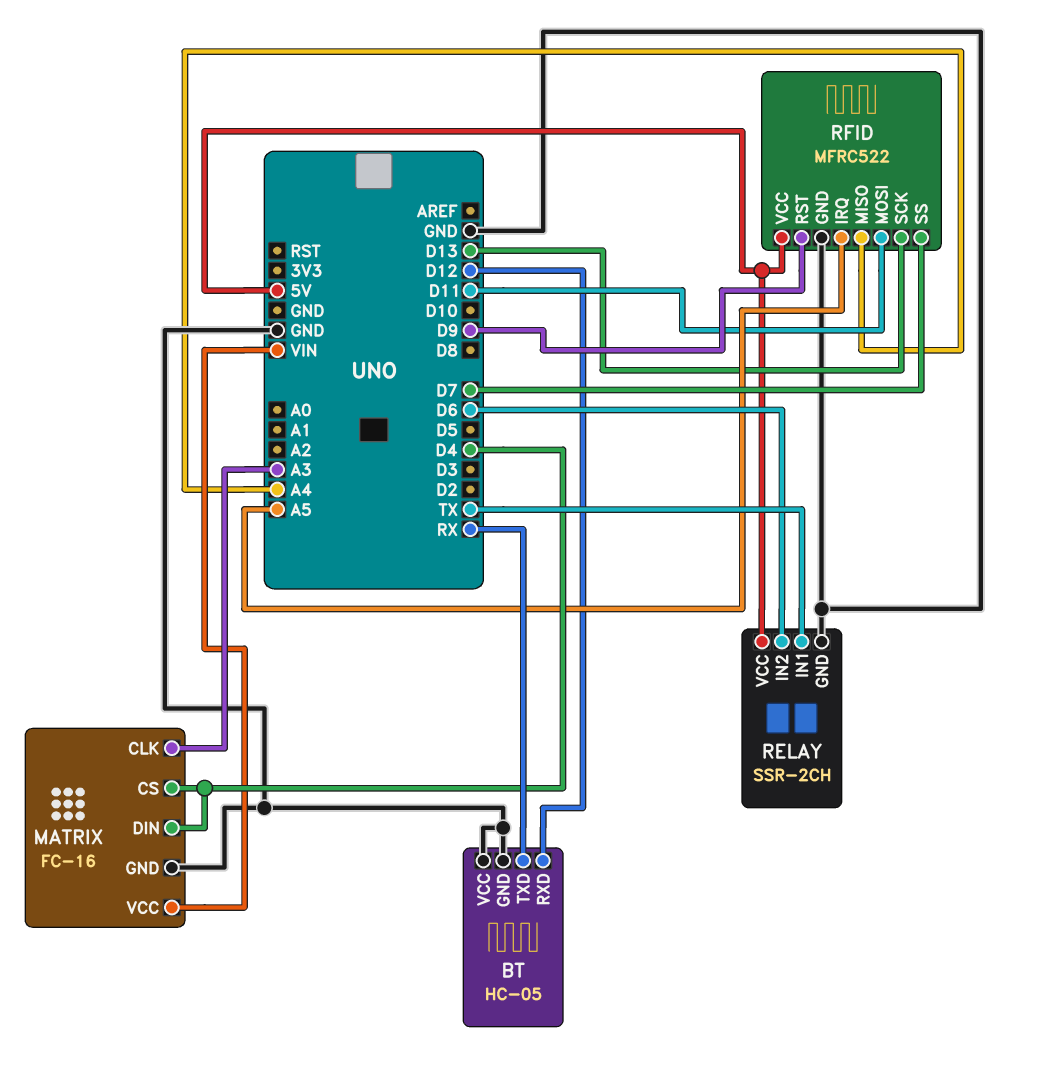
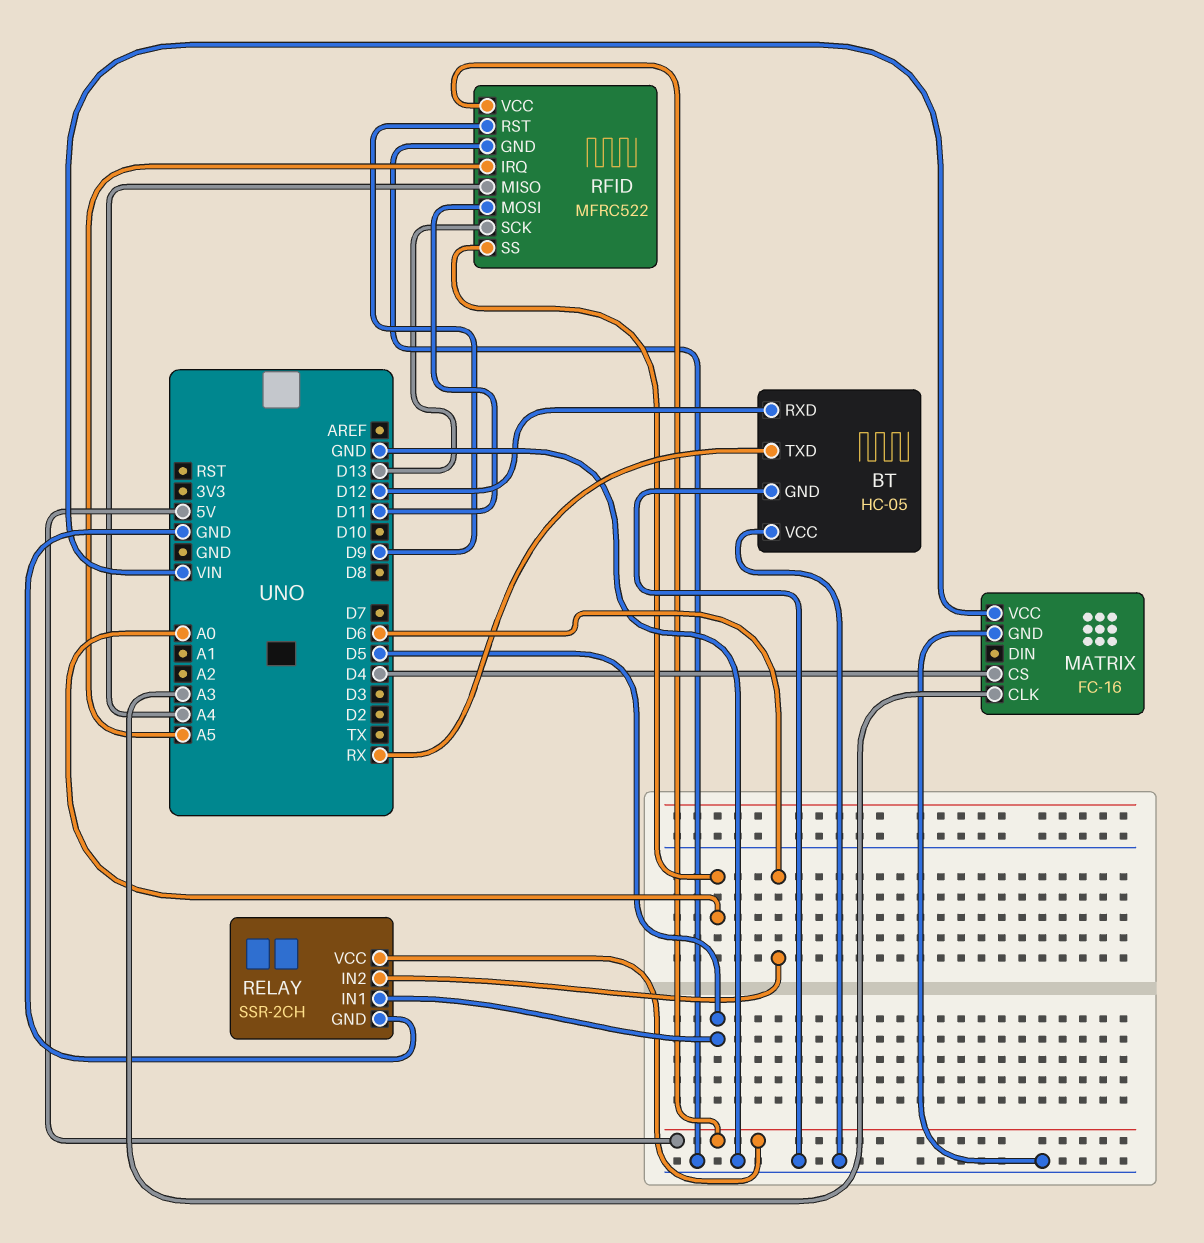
MATRIX pin DIN: D4 -> none
RELAY pin IN1: TX -> D5
RFID pin SS: D7 -> A0

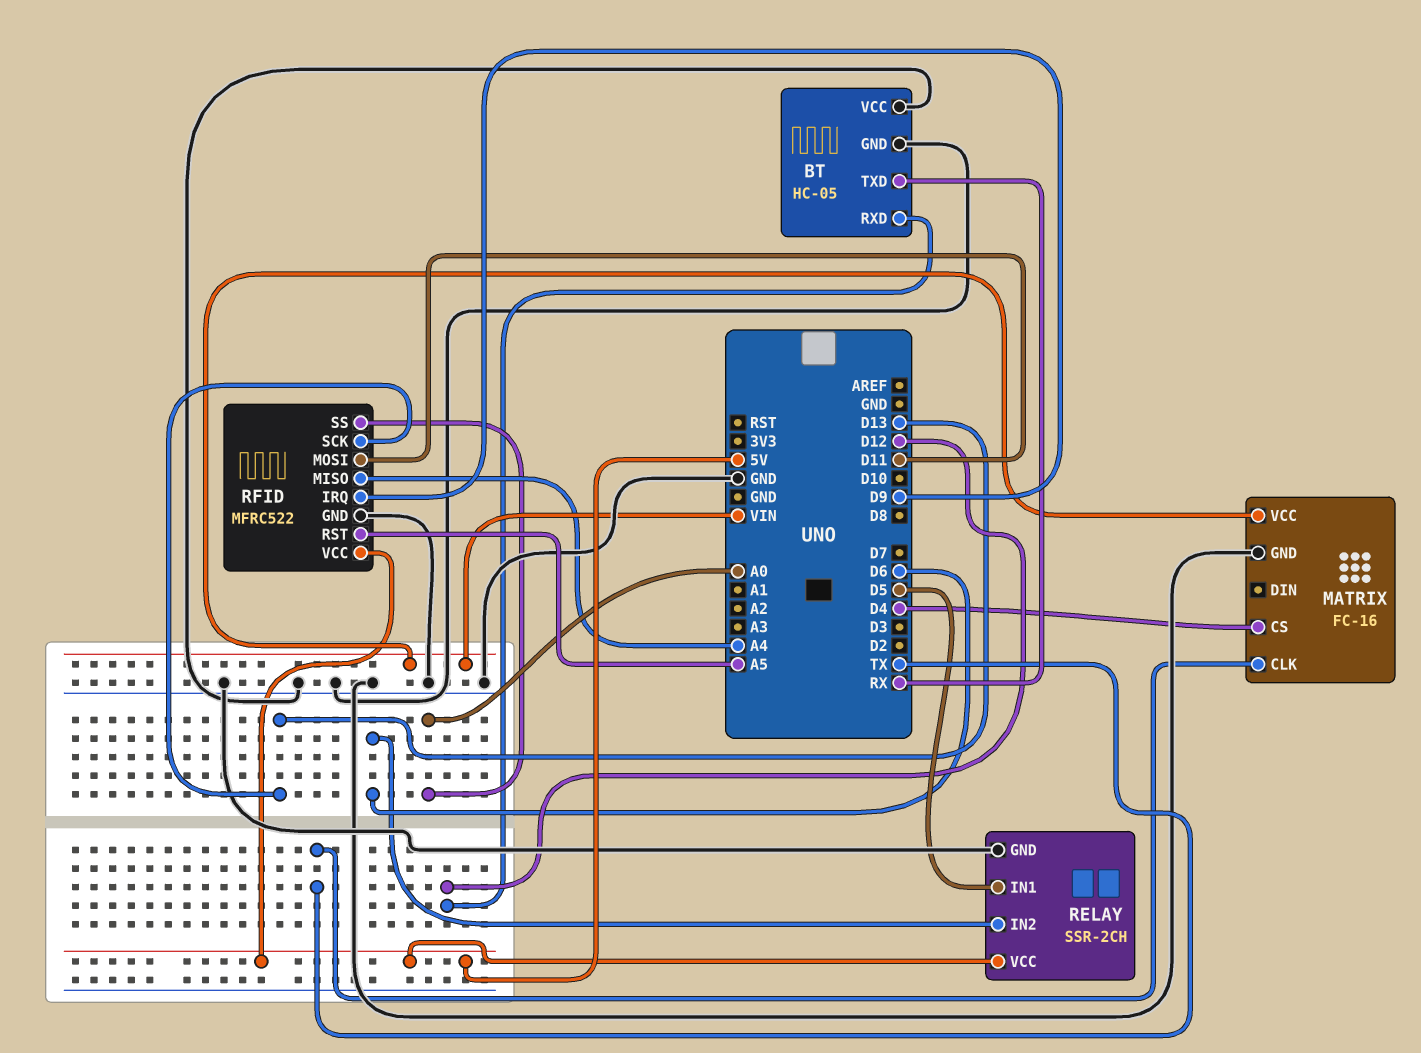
MATRIX pin CLK: A3 -> TX
RFID pin IRQ: A5 -> D9
RFID pin RST: D9 -> A5

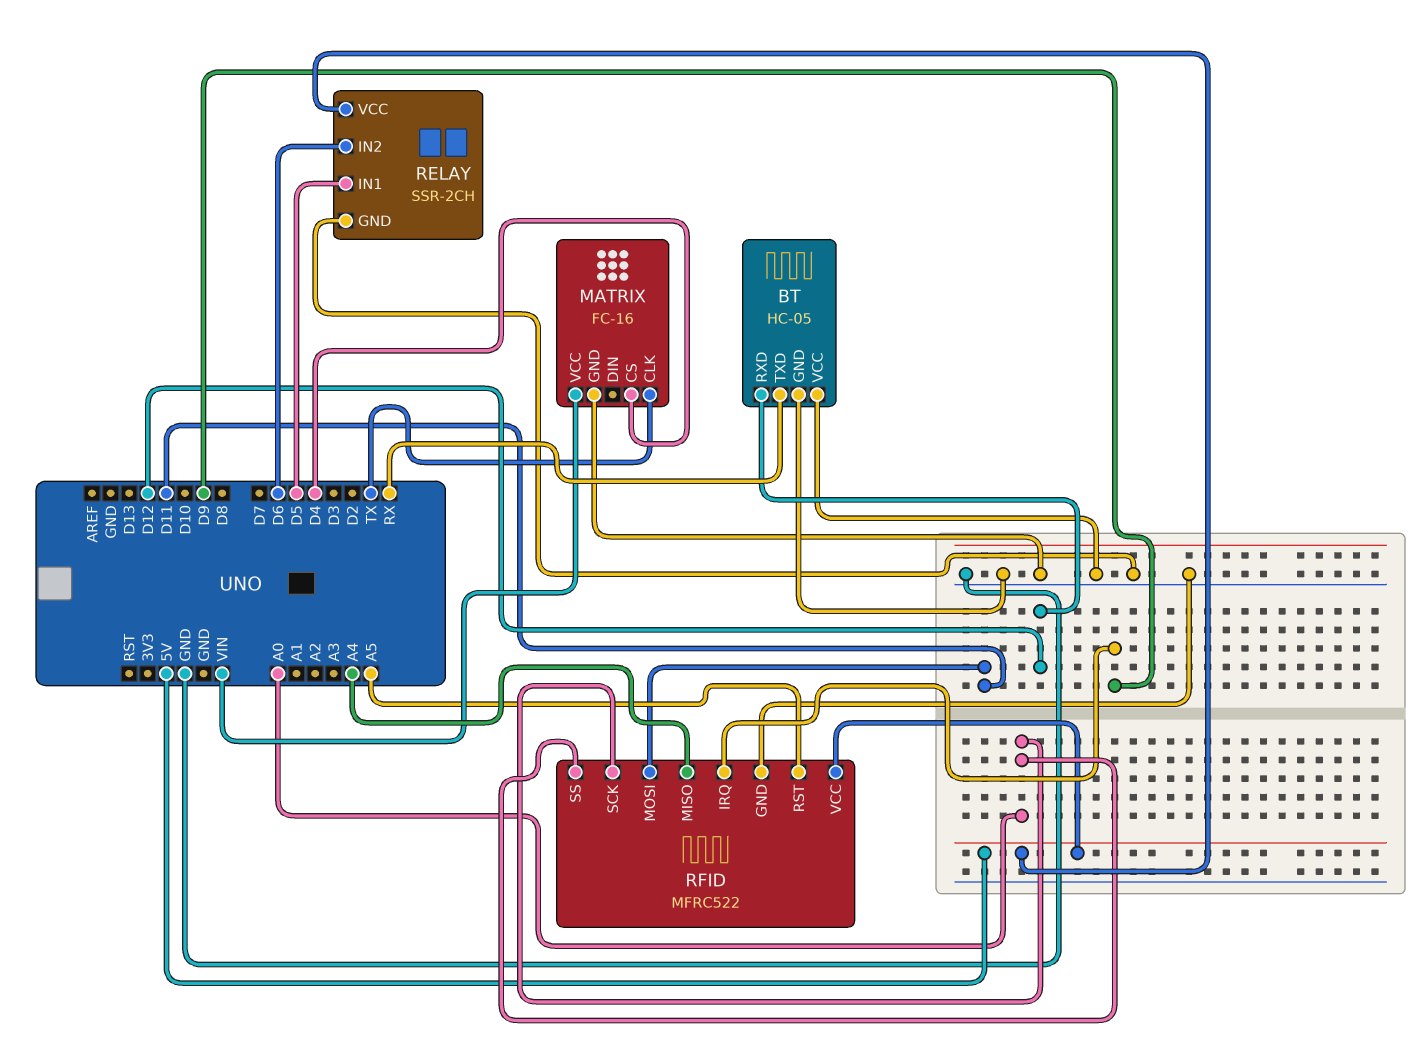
RFID pin SCK: D13 -> A0

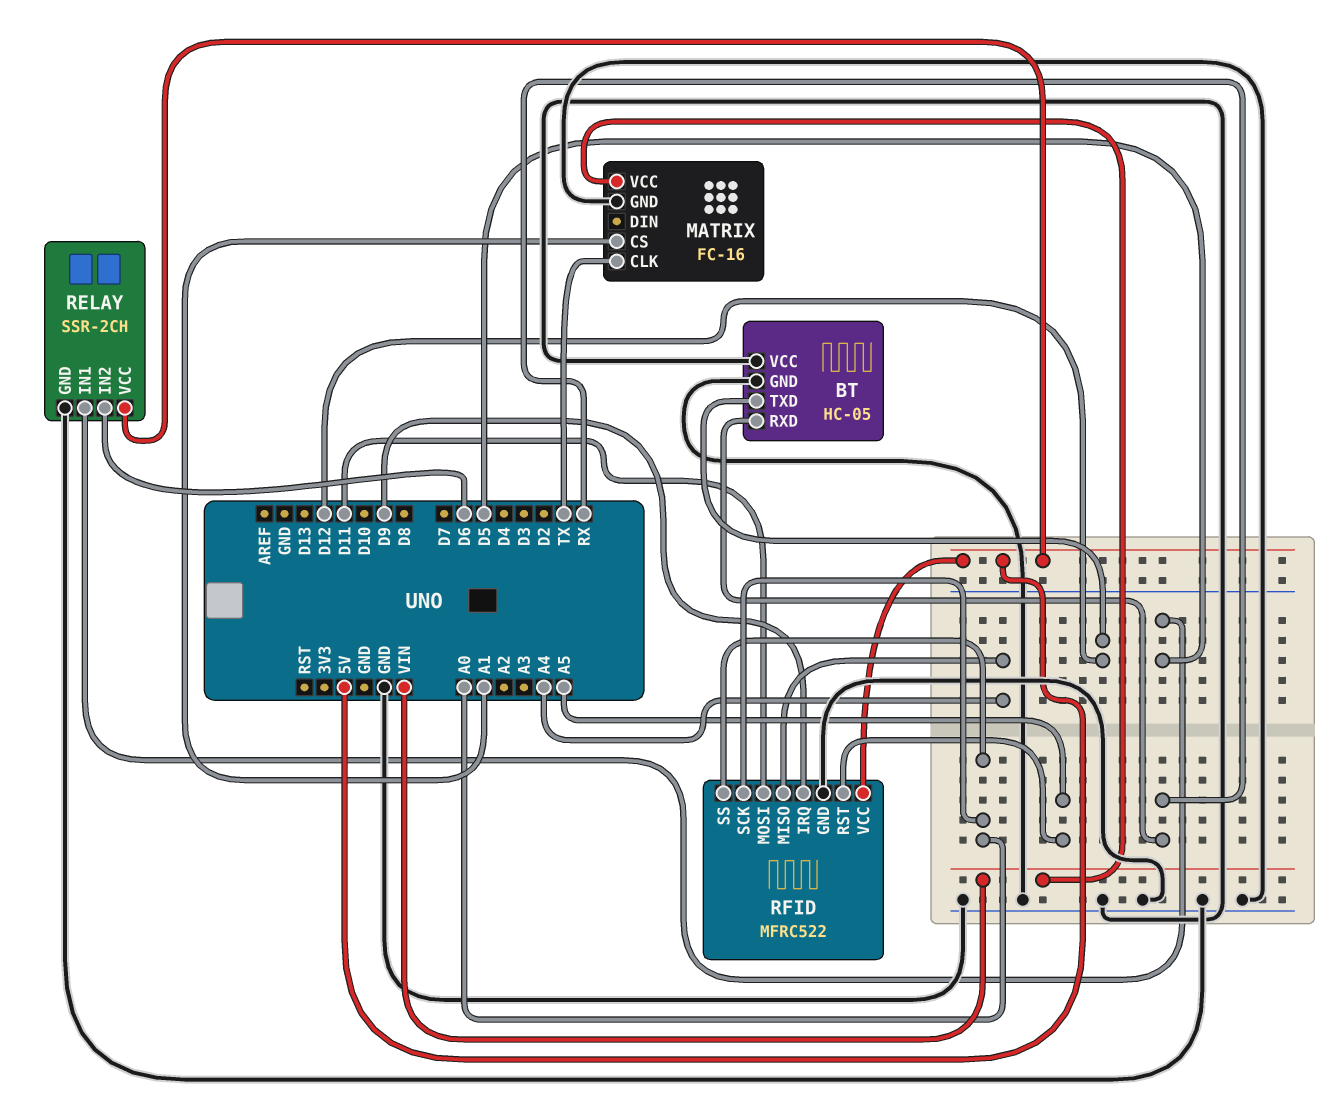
BT pin RXD: D12 -> RX
BT pin TXD: RX -> D12
MATRIX pin CS: D4 -> A1

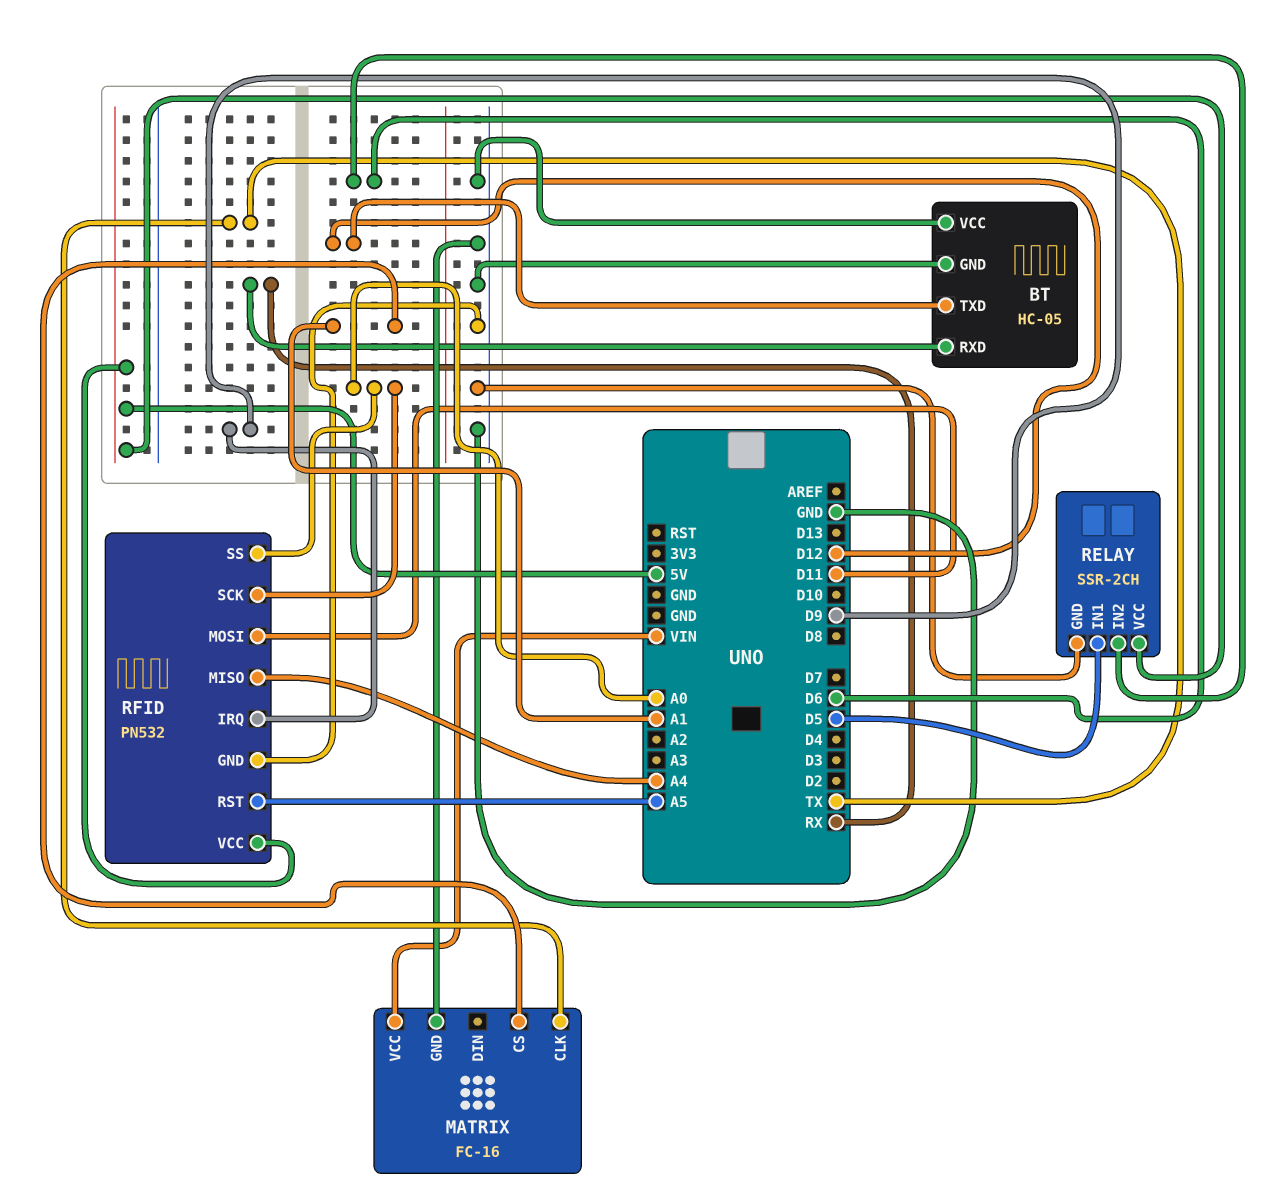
RFID: MFRC522 -> PN532

